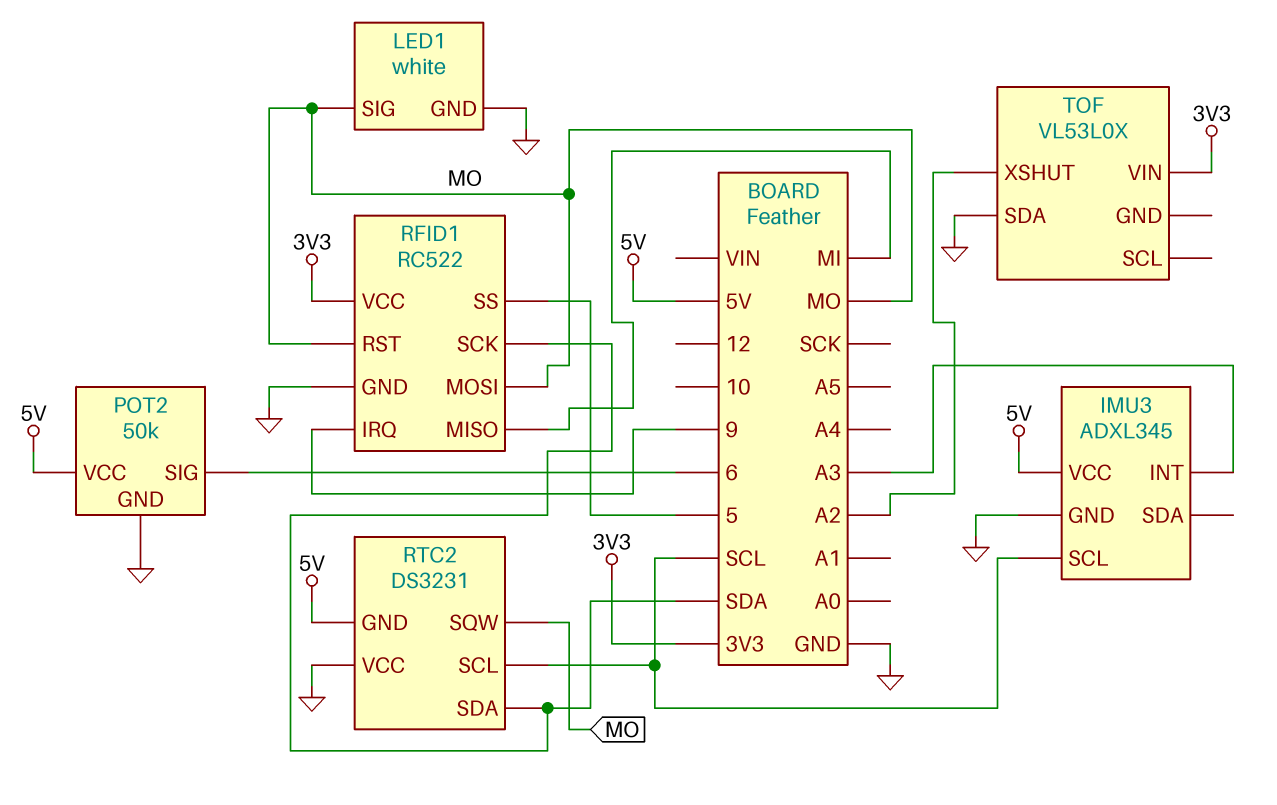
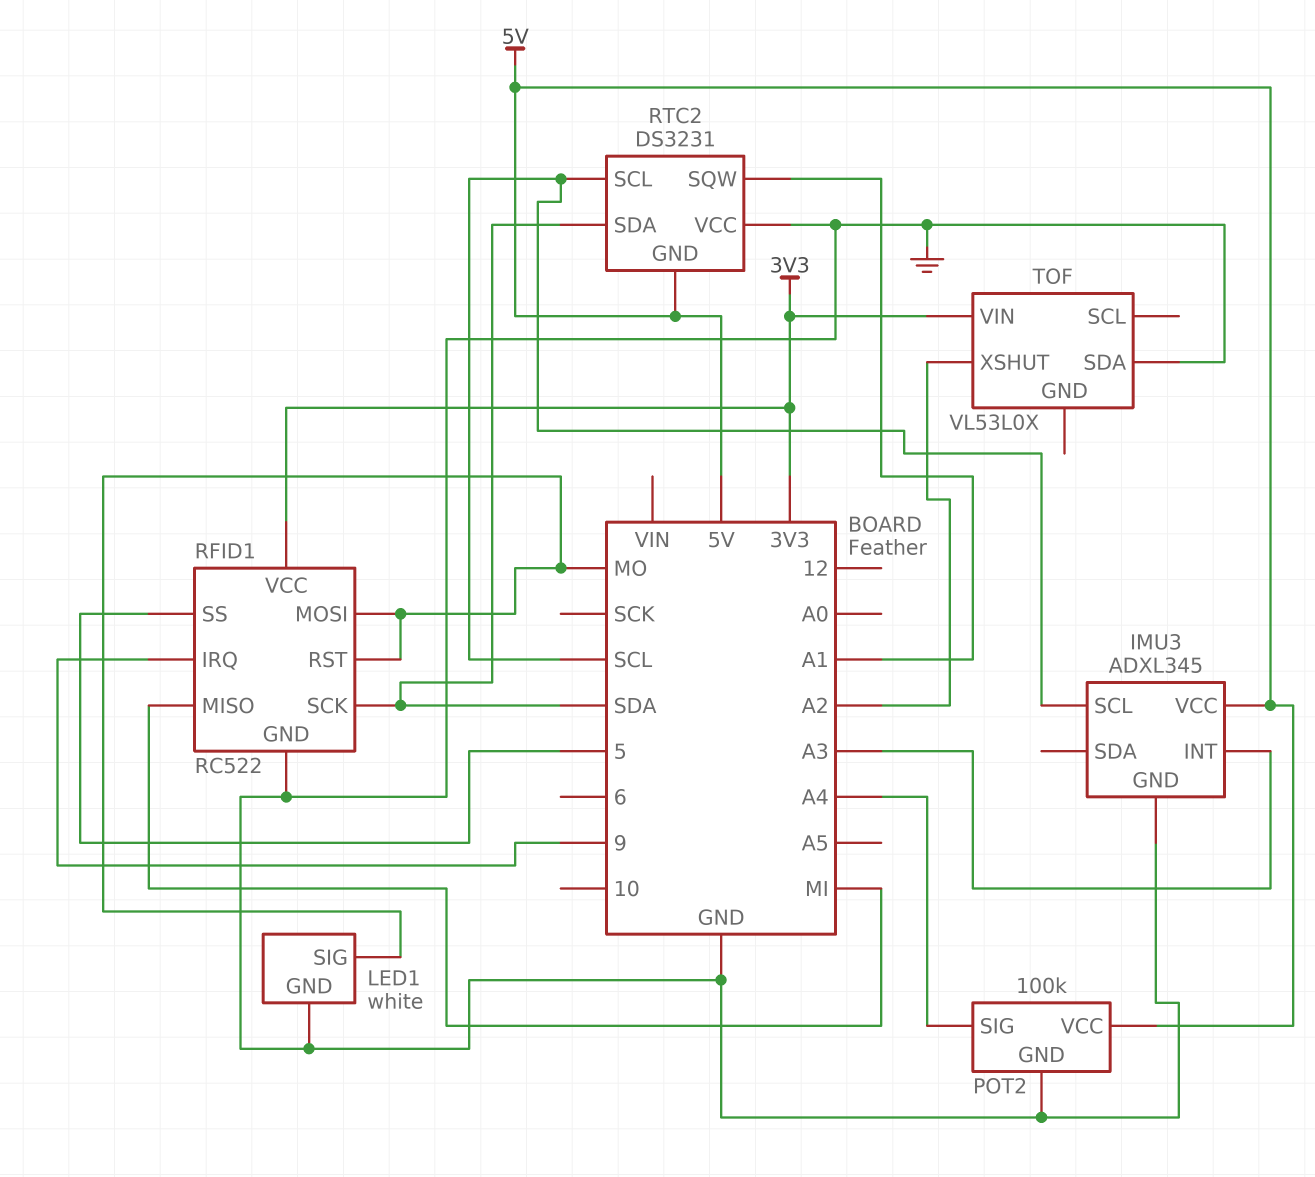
POT2: 50k -> 100k
POT2 pin SIG: 6 -> A4
RTC2 pin SQW: MO -> A1

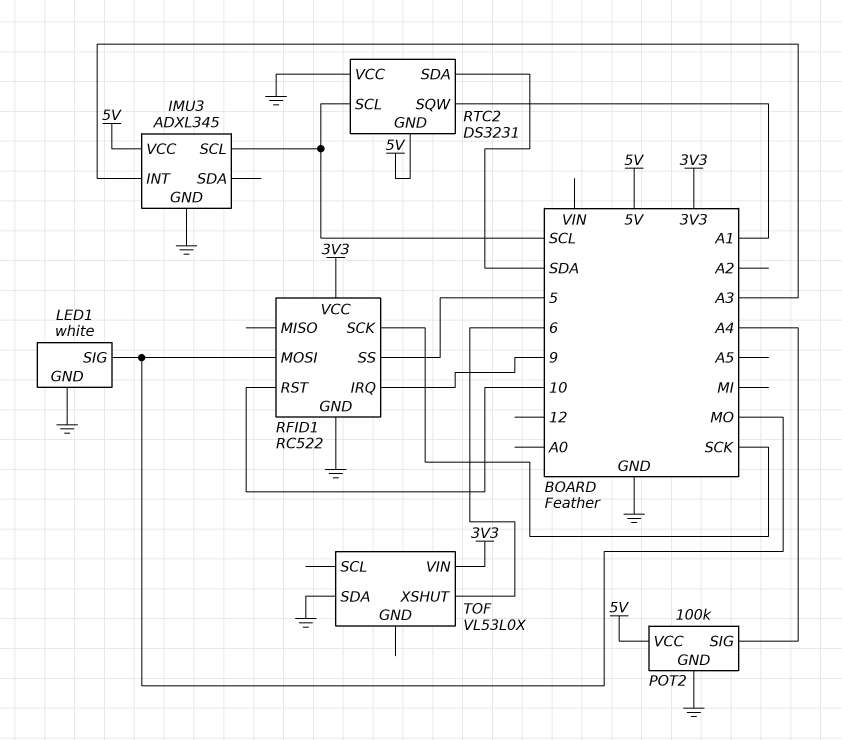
RFID1 pin MISO: MI -> none
RFID1 pin RST: MO -> 10
RFID1 pin SCK: SDA -> SCK
TOF pin XSHUT: A2 -> 6

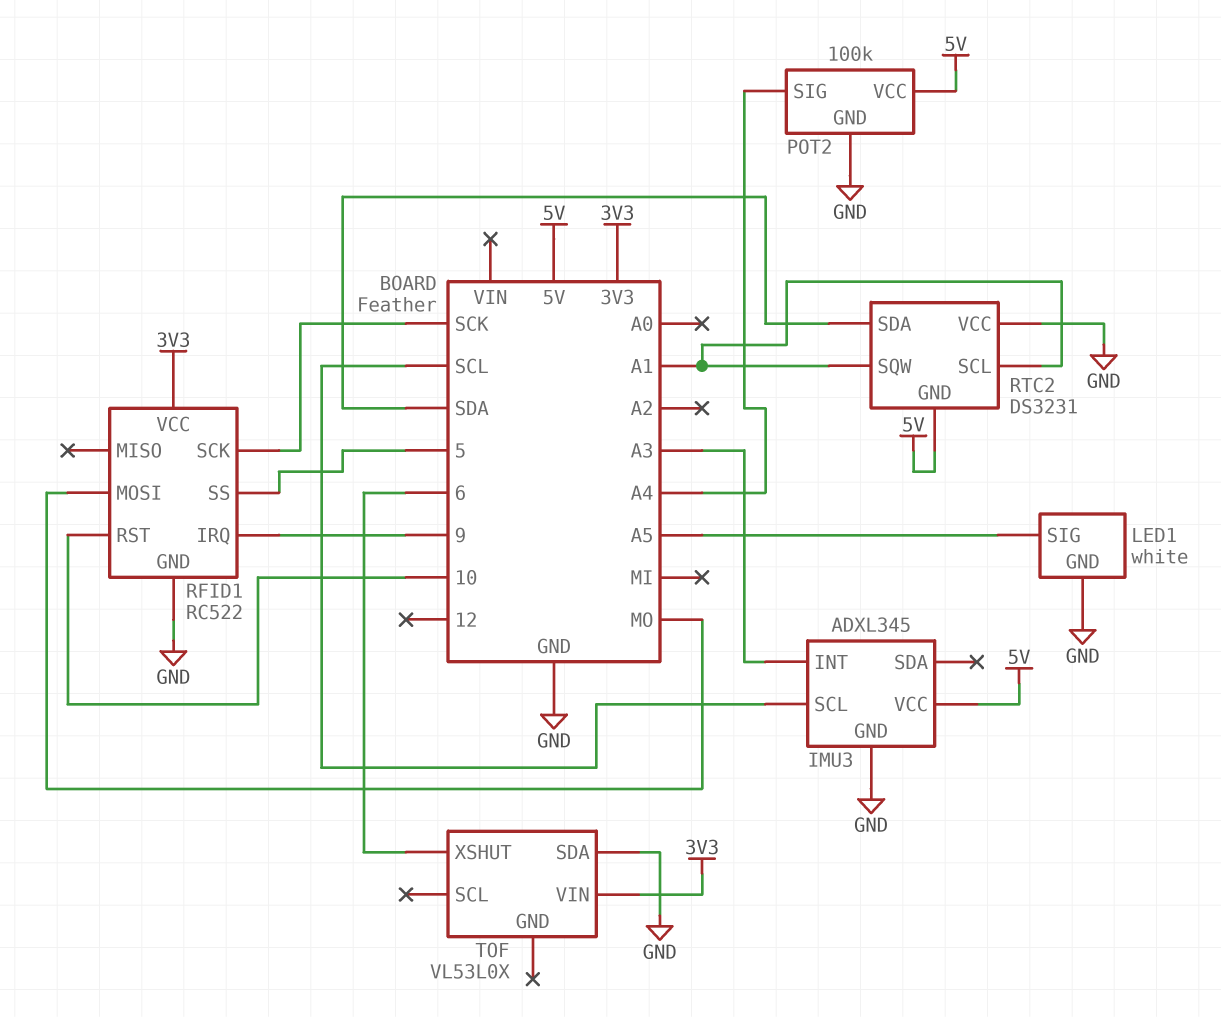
LED1 pin SIG: MO -> A5
RTC2 pin SCL: SCL -> A1

